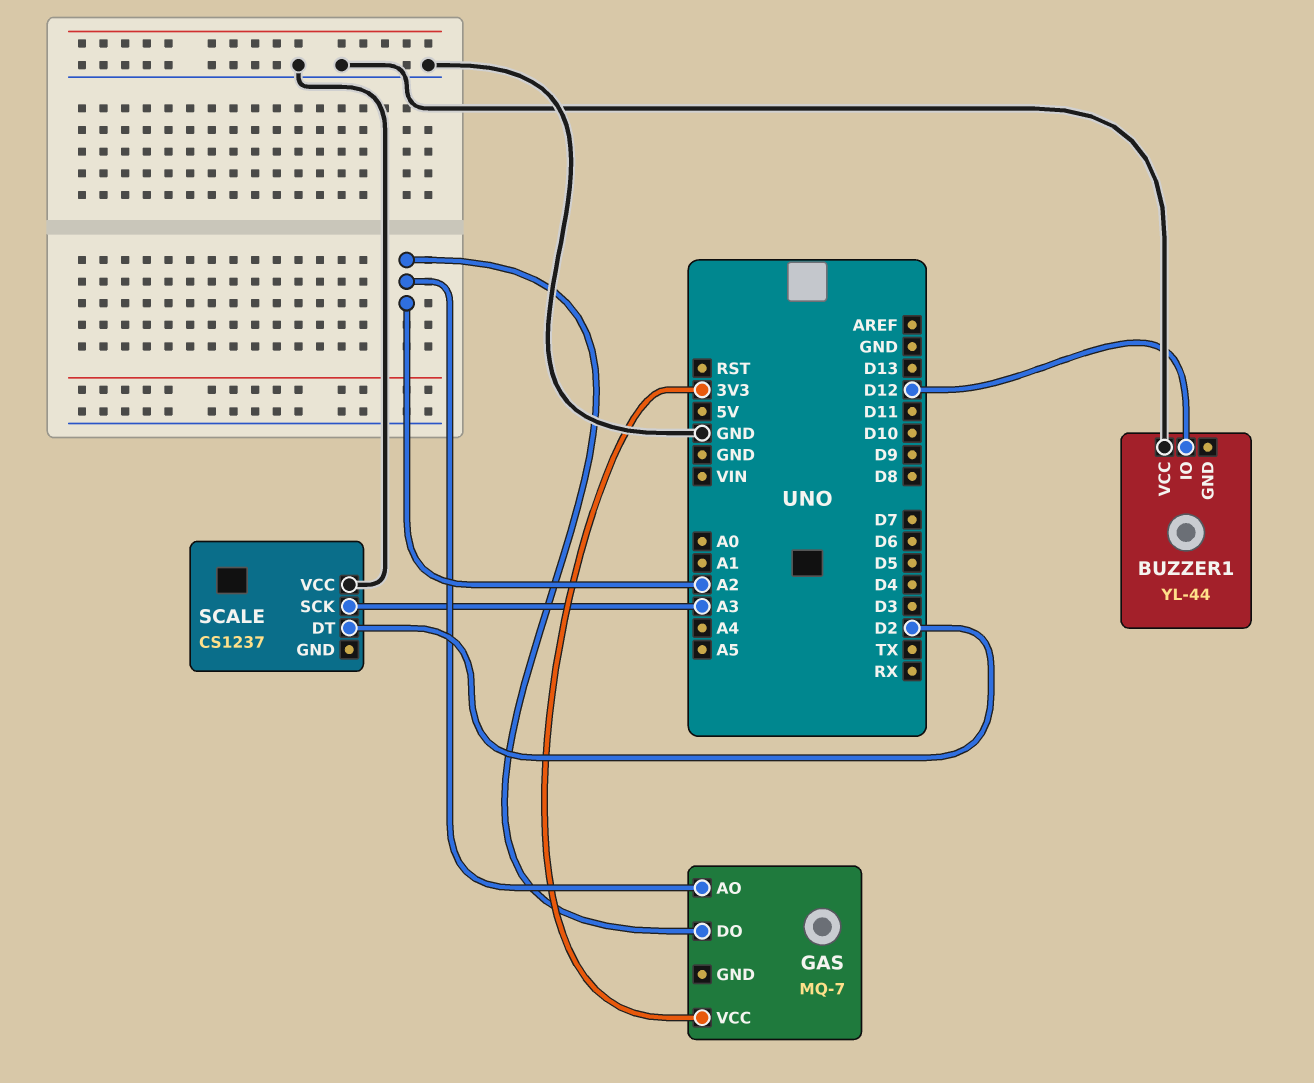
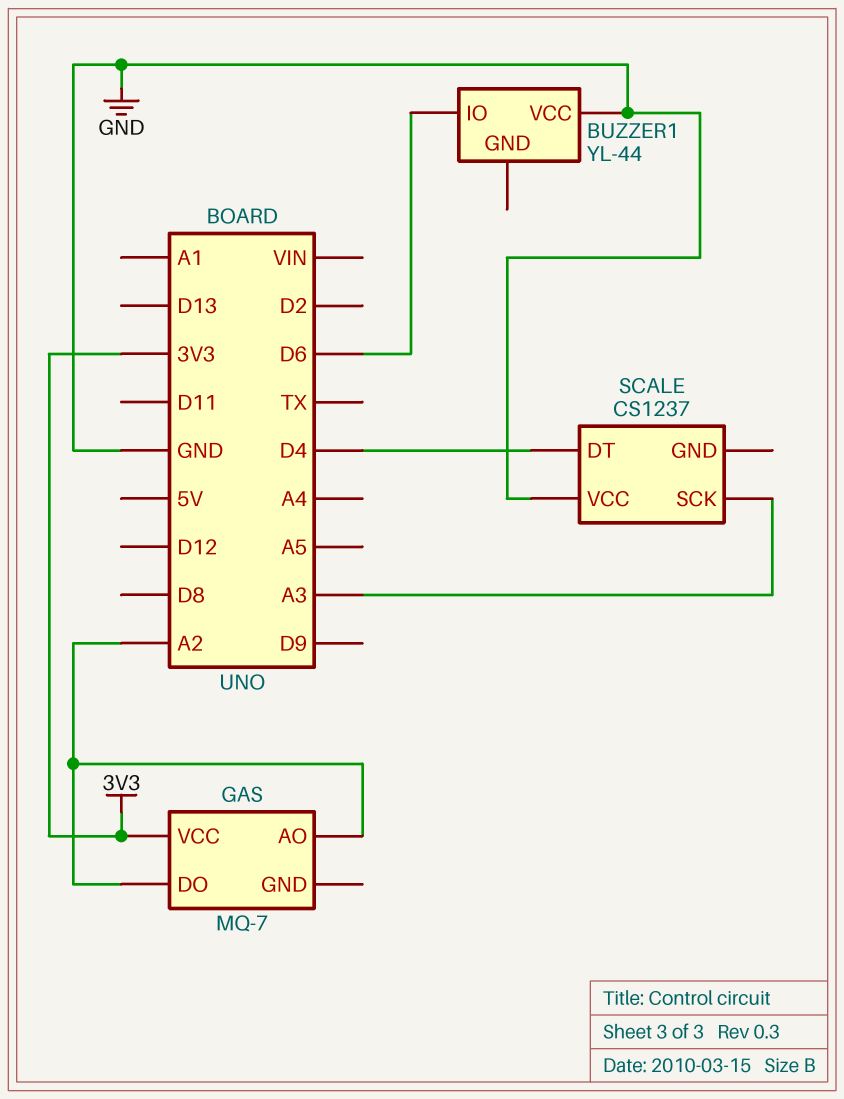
BUZZER1 pin IO: D12 -> D6
SCALE pin DT: D2 -> D4

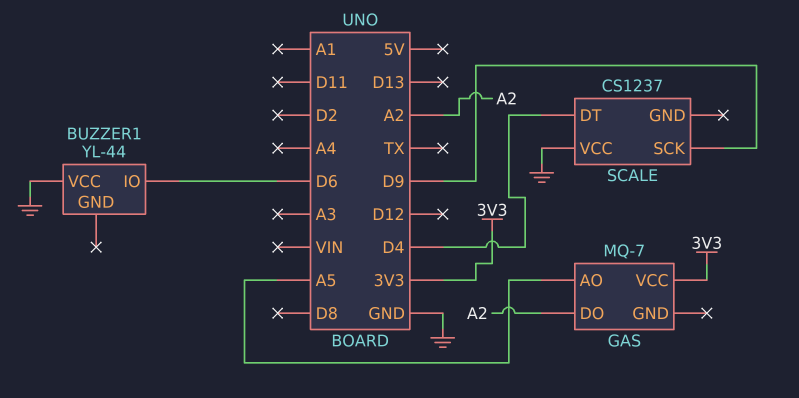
GAS pin AO: A2 -> A5
SCALE pin SCK: A3 -> D9

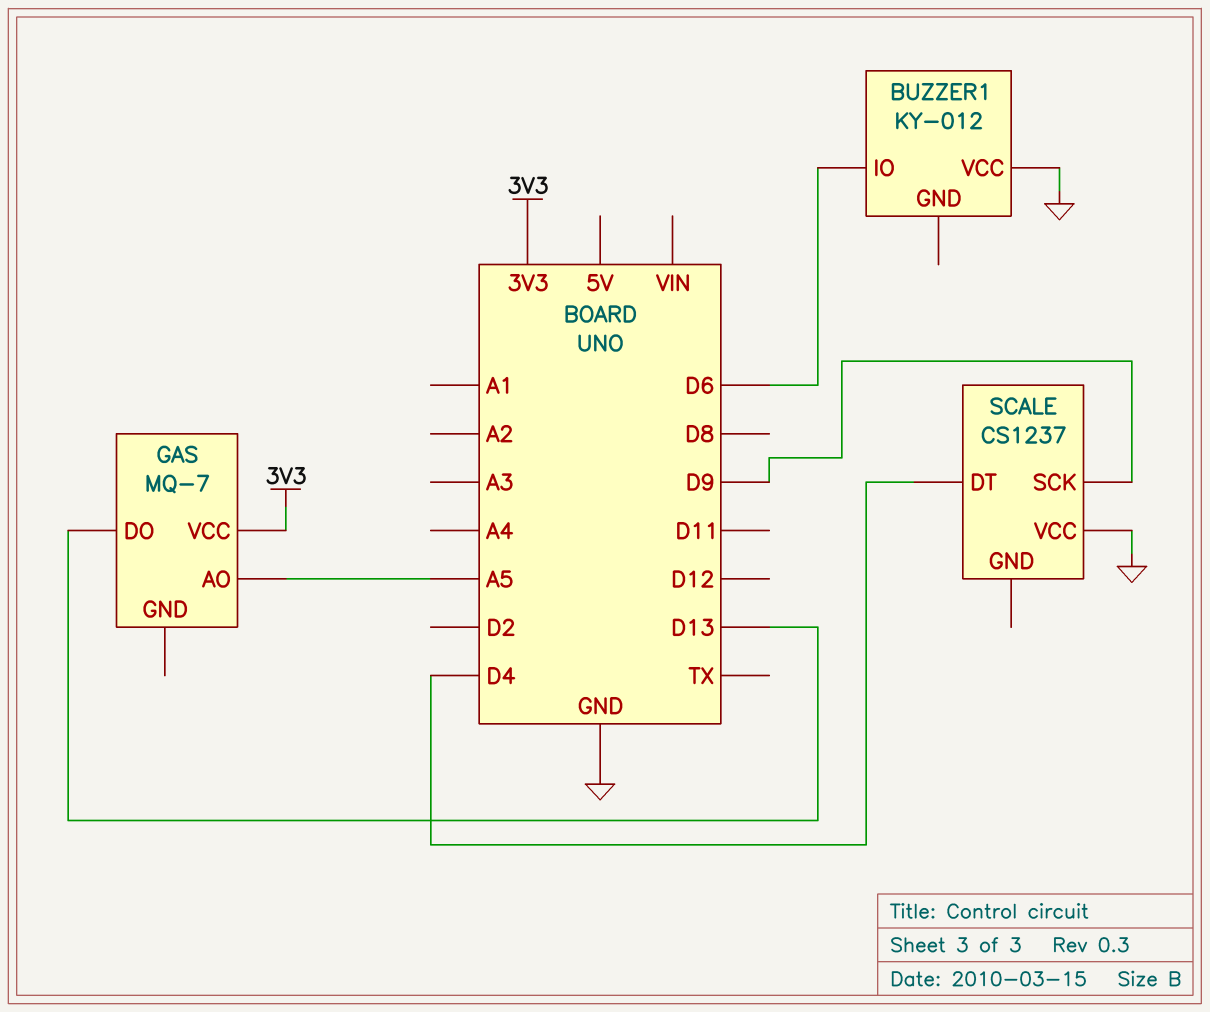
BUZZER1: YL-44 -> KY-012
GAS pin DO: A2 -> D13

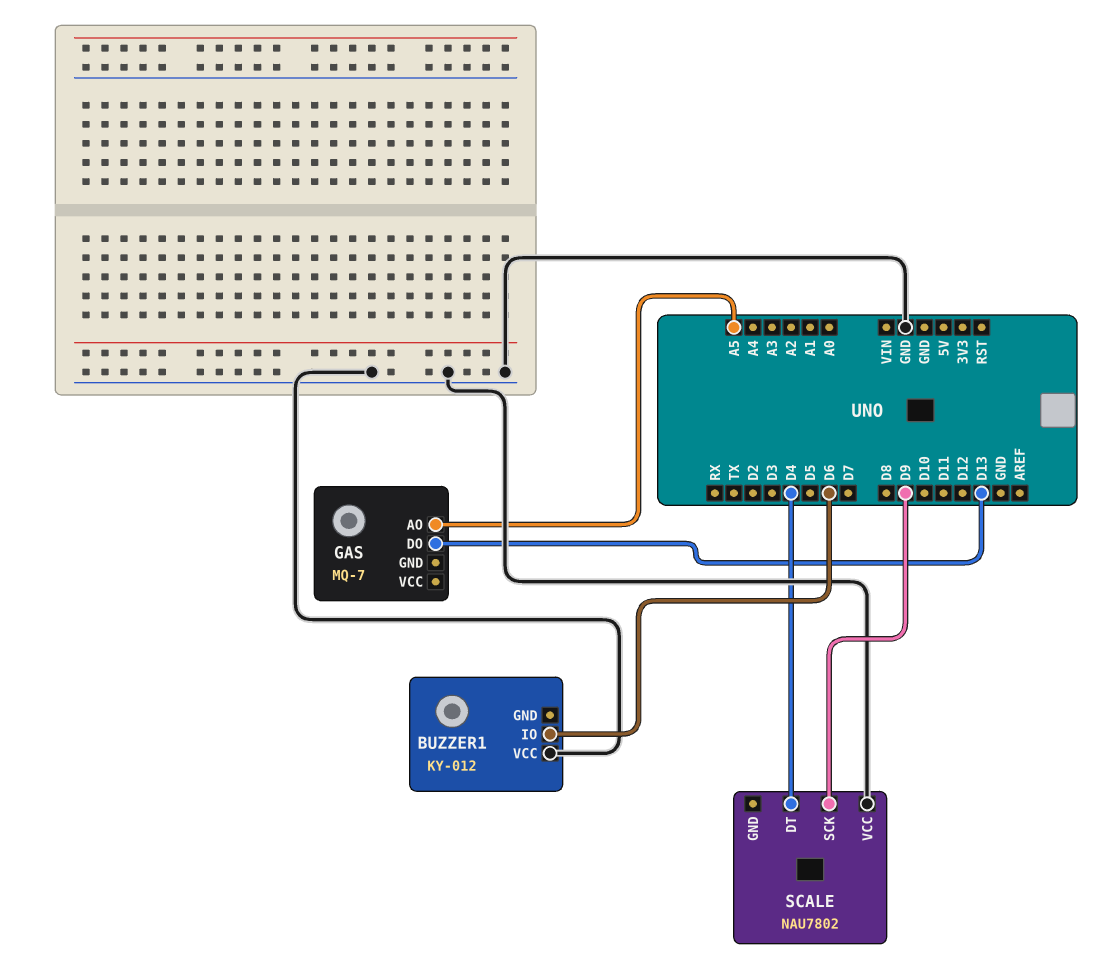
GAS pin VCC: 3V3 -> none
SCALE: CS1237 -> NAU7802

